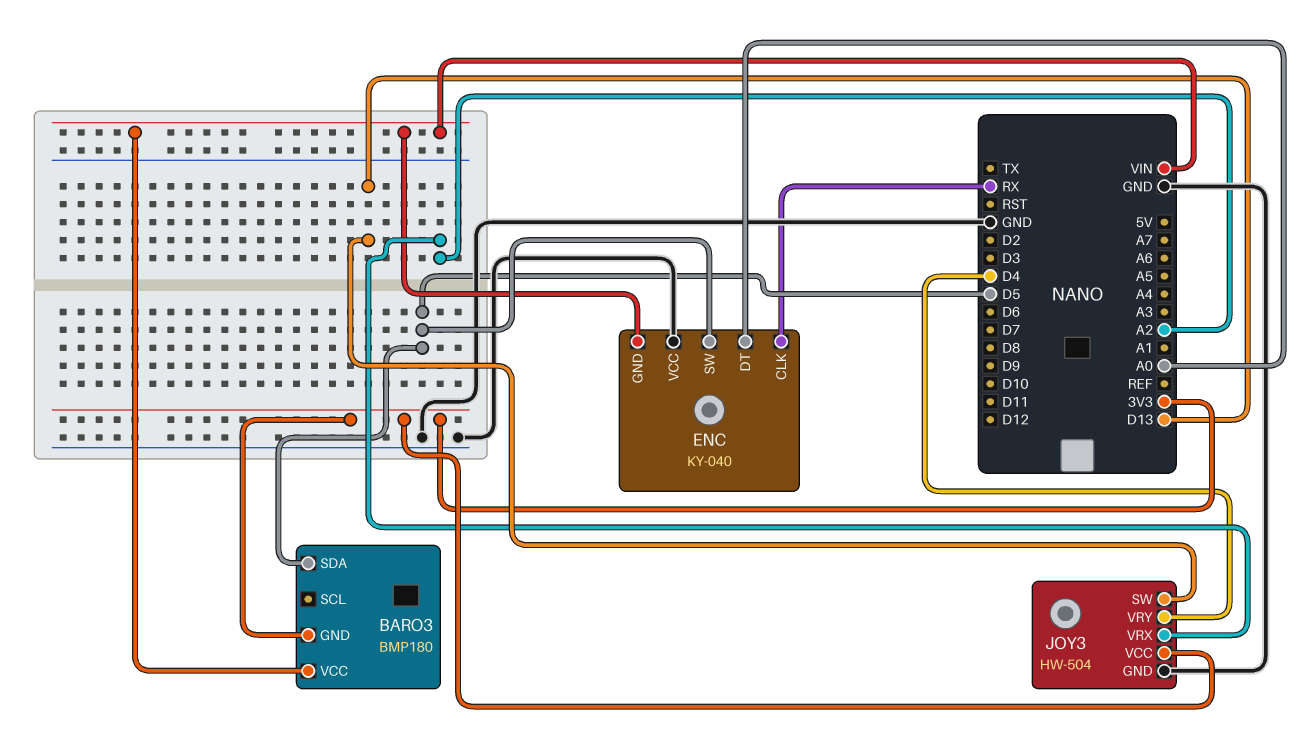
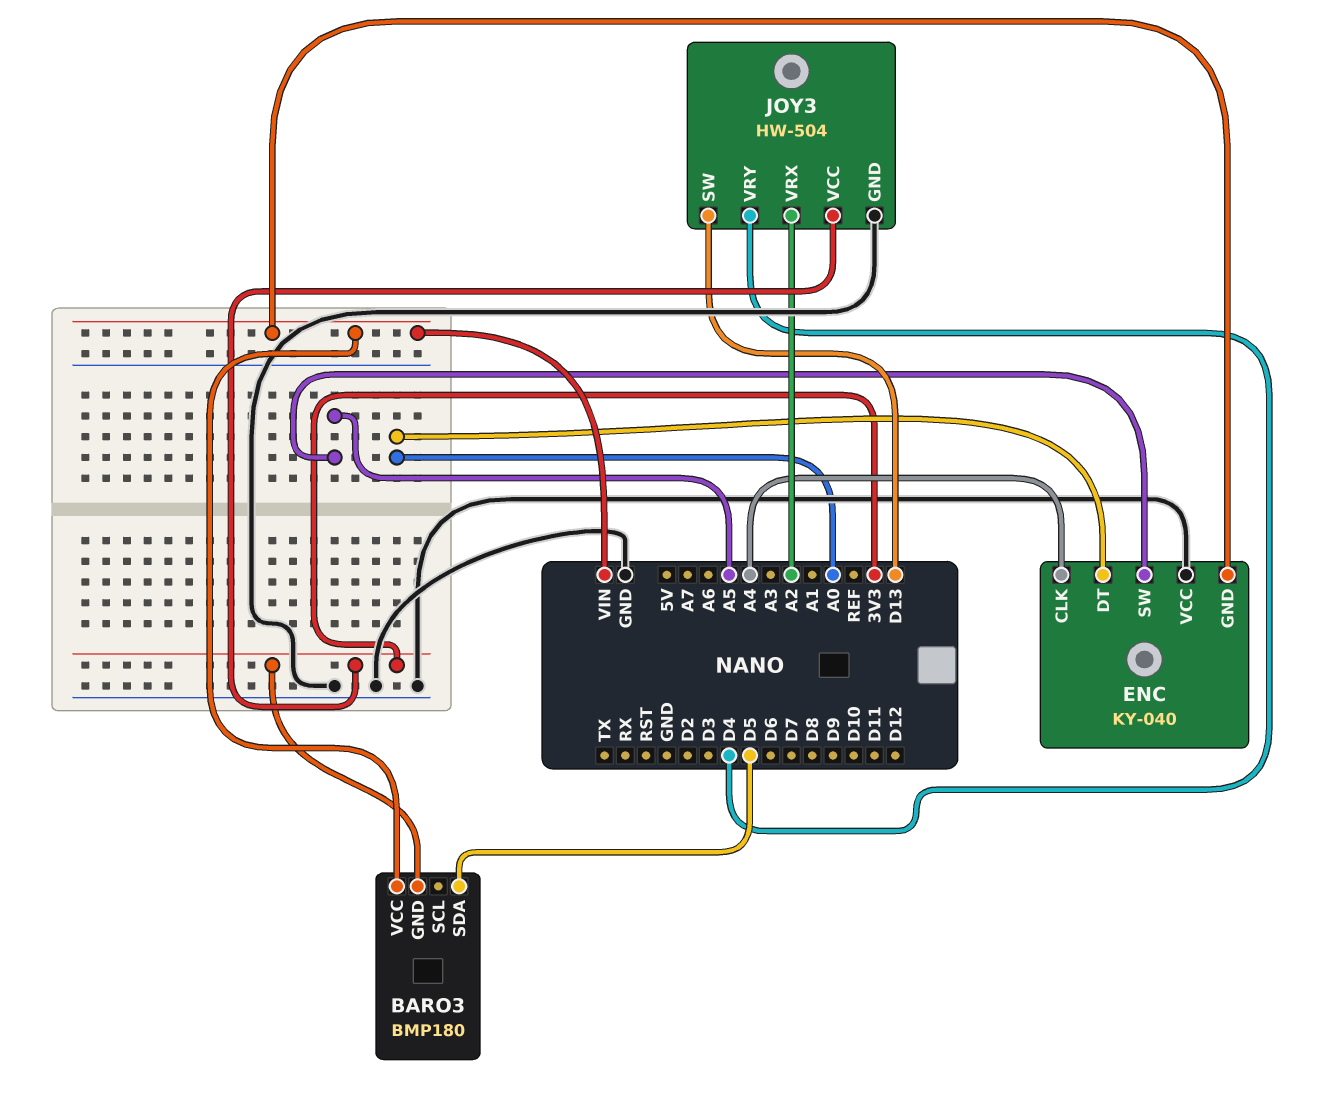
ENC pin CLK: RX -> A4
ENC pin SW: D5 -> A5

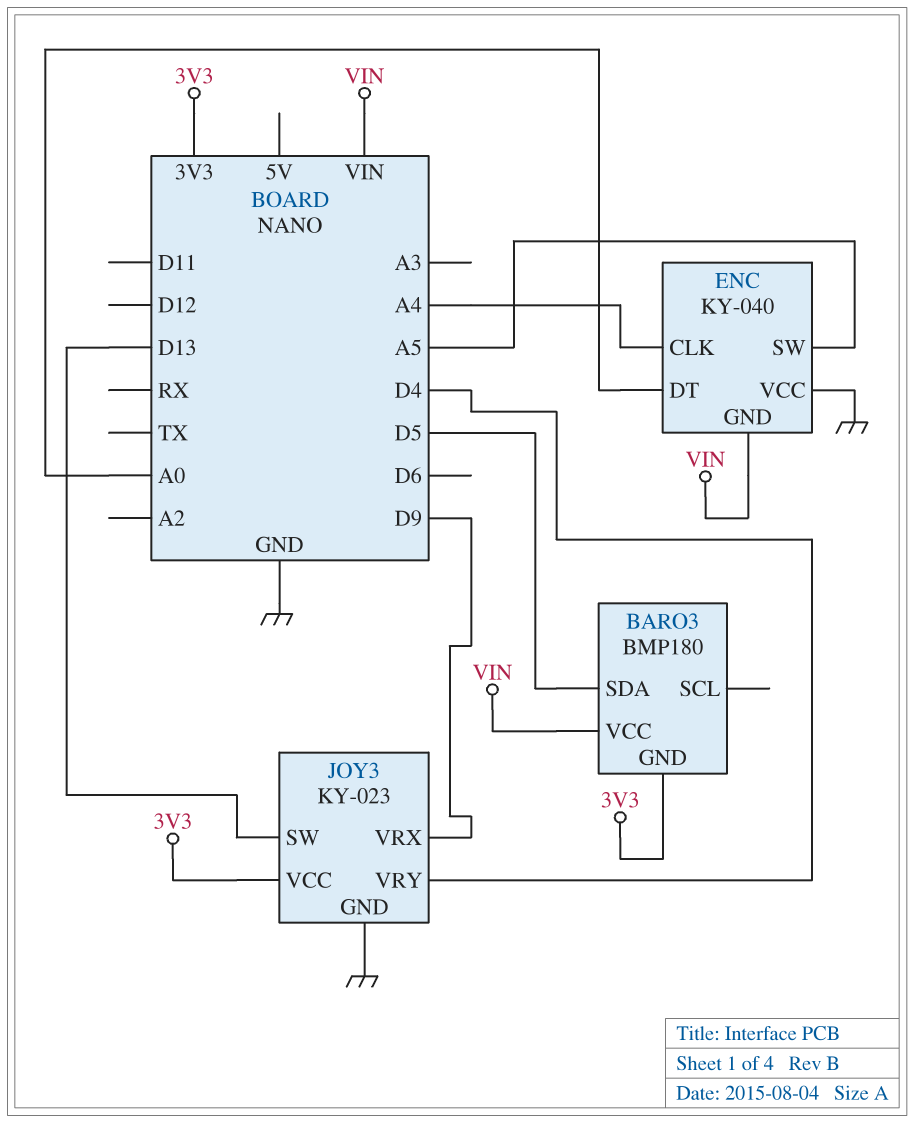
JOY3: HW-504 -> KY-023
JOY3 pin VRX: A2 -> D9

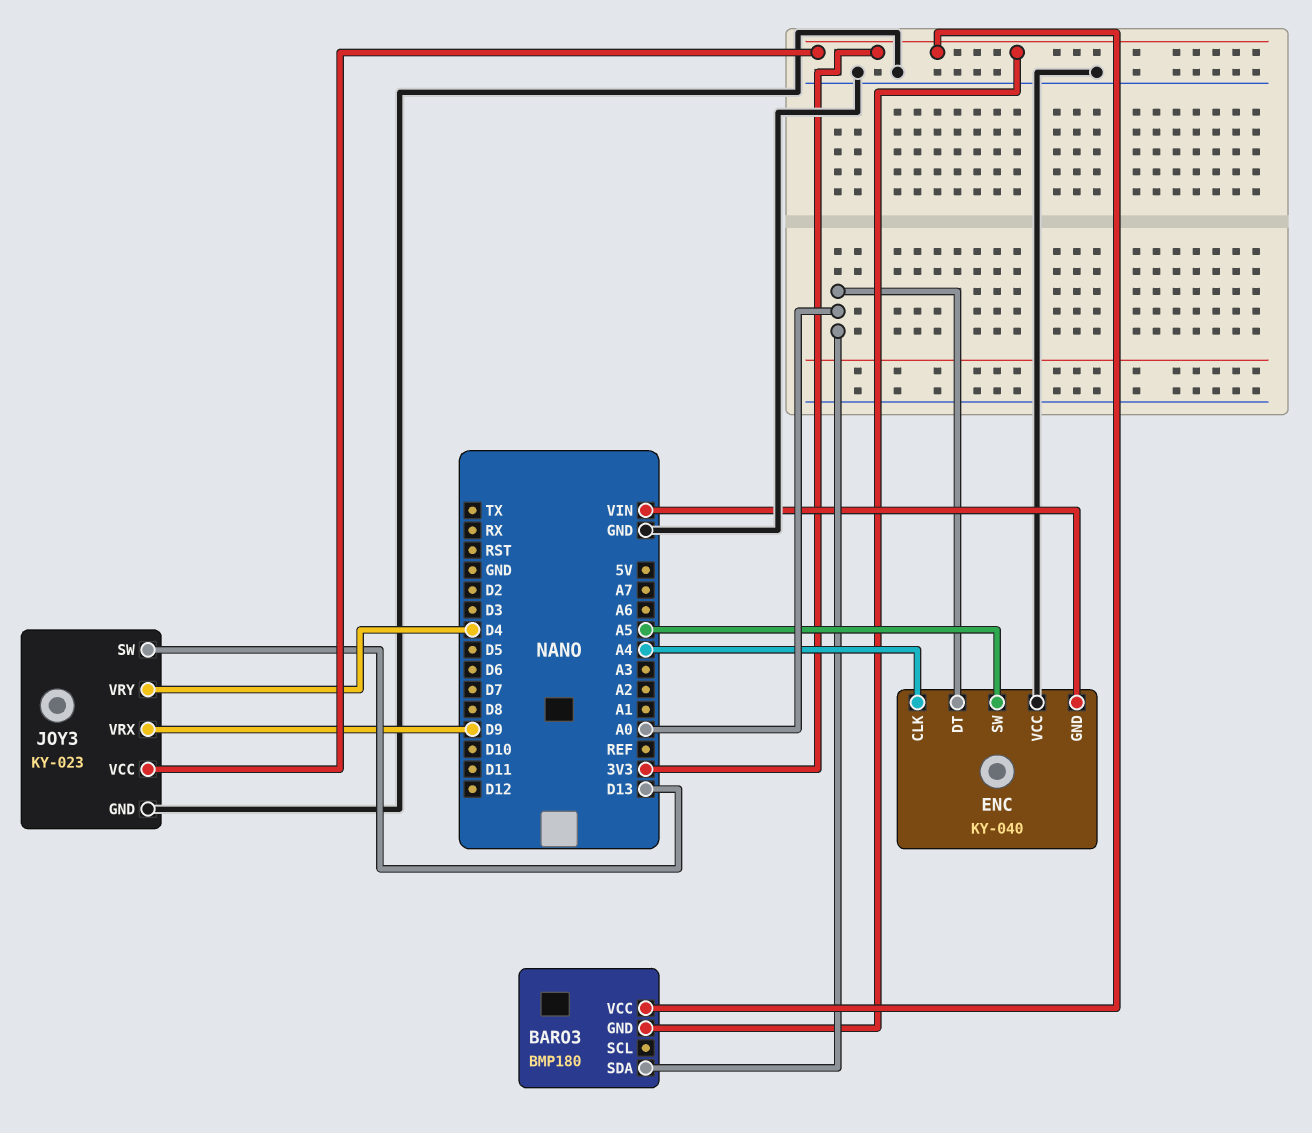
BARO3 pin SDA: D5 -> A0
BARO3 pin VCC: VIN -> 3V3

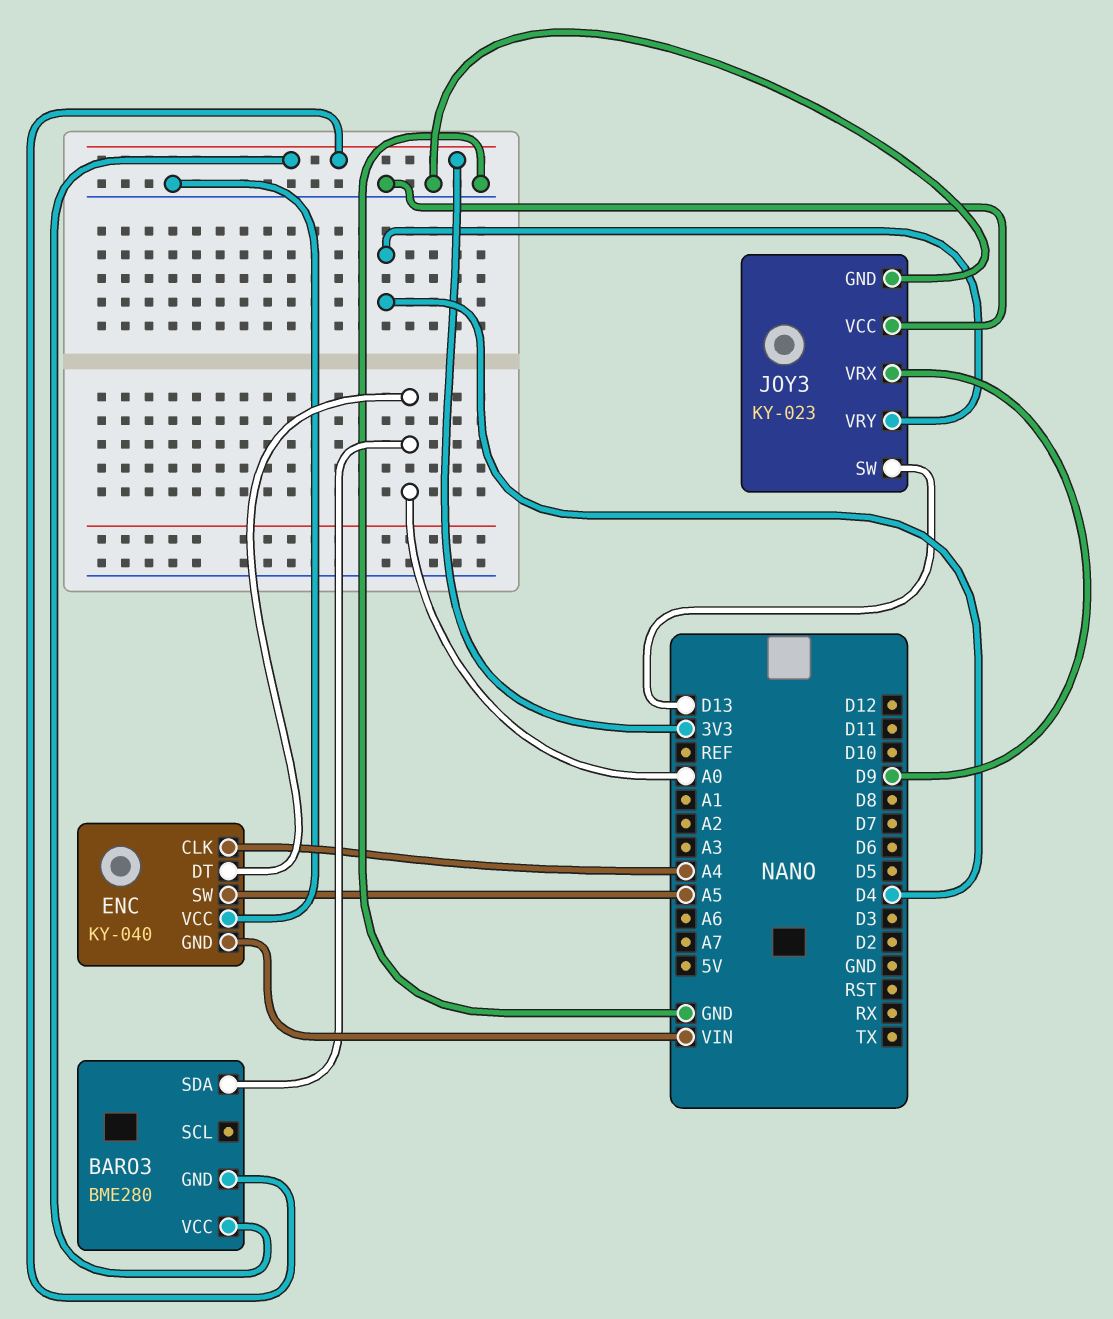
BARO3: BMP180 -> BME280
JOY3 pin VCC: 3V3 -> GND

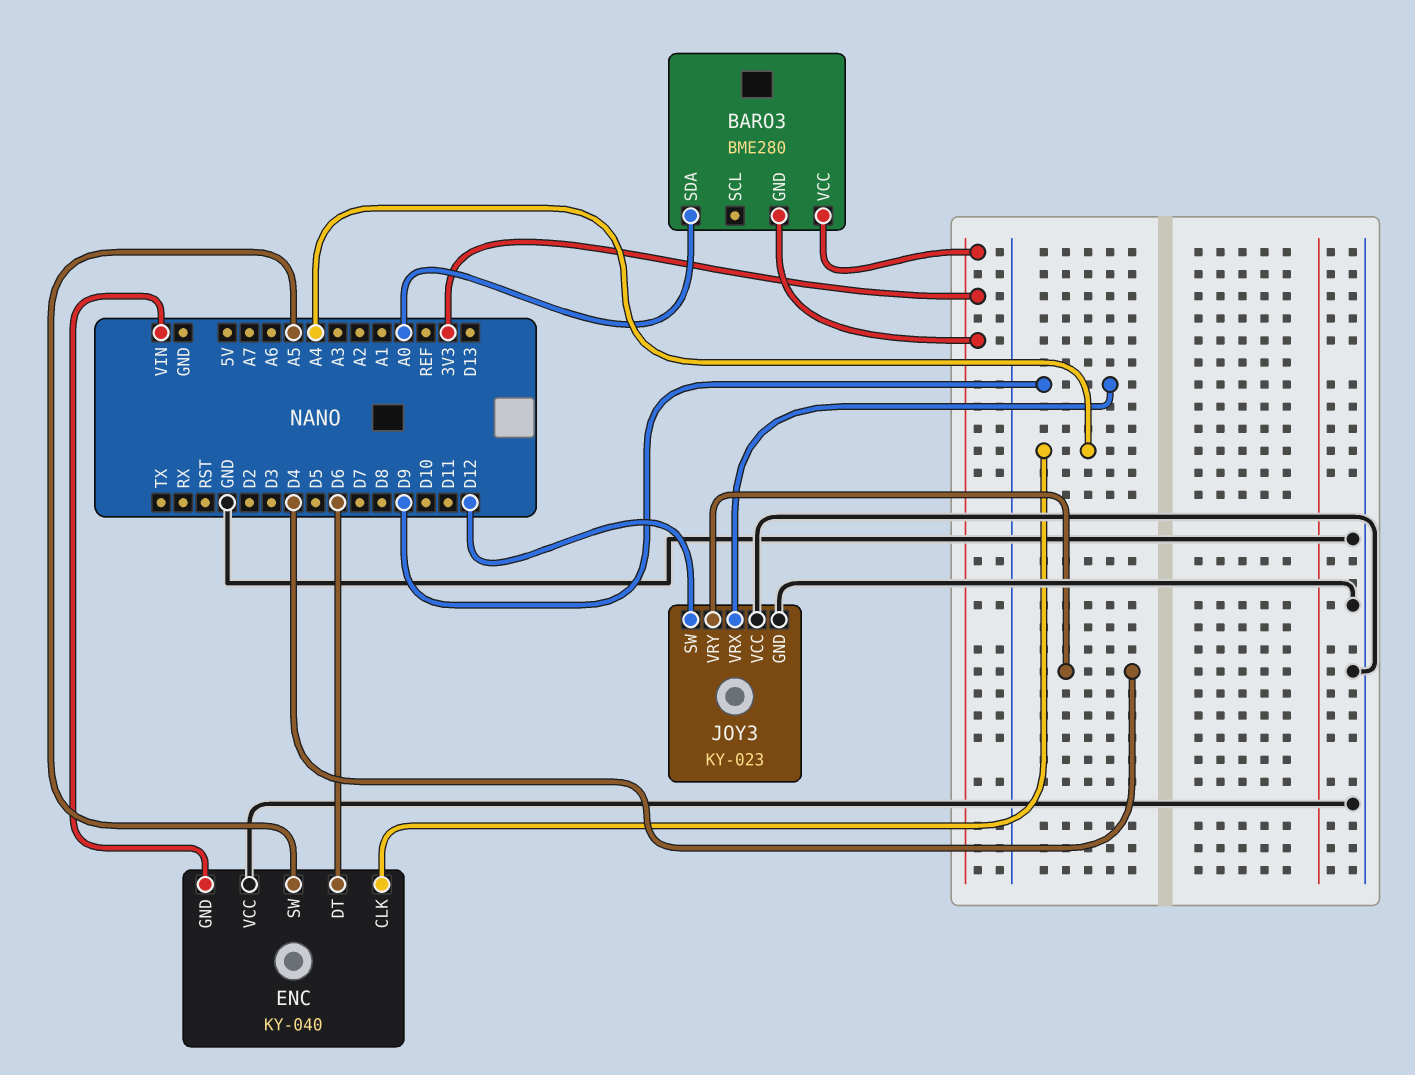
ENC pin DT: A0 -> D6
JOY3 pin SW: D13 -> D12

